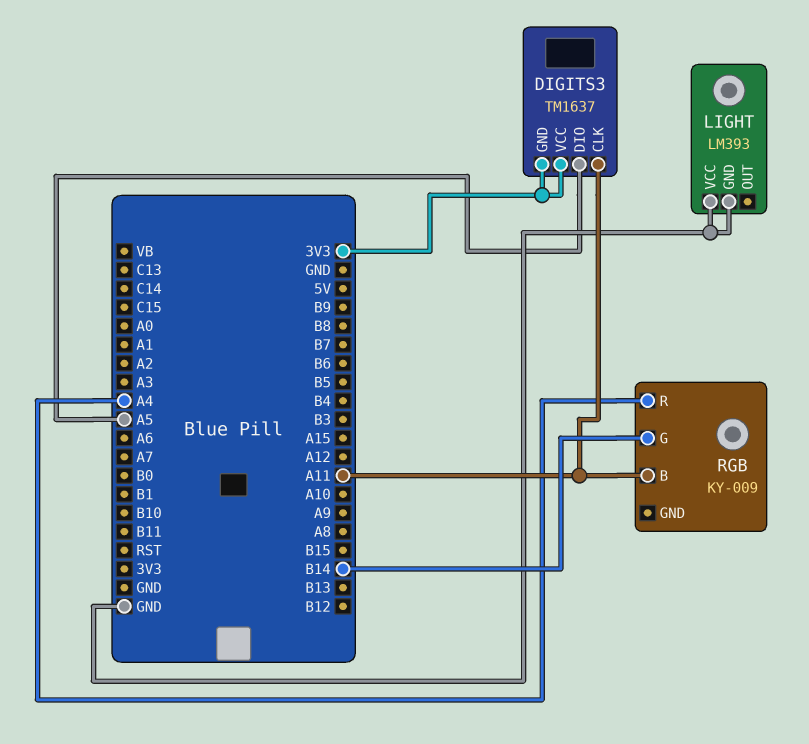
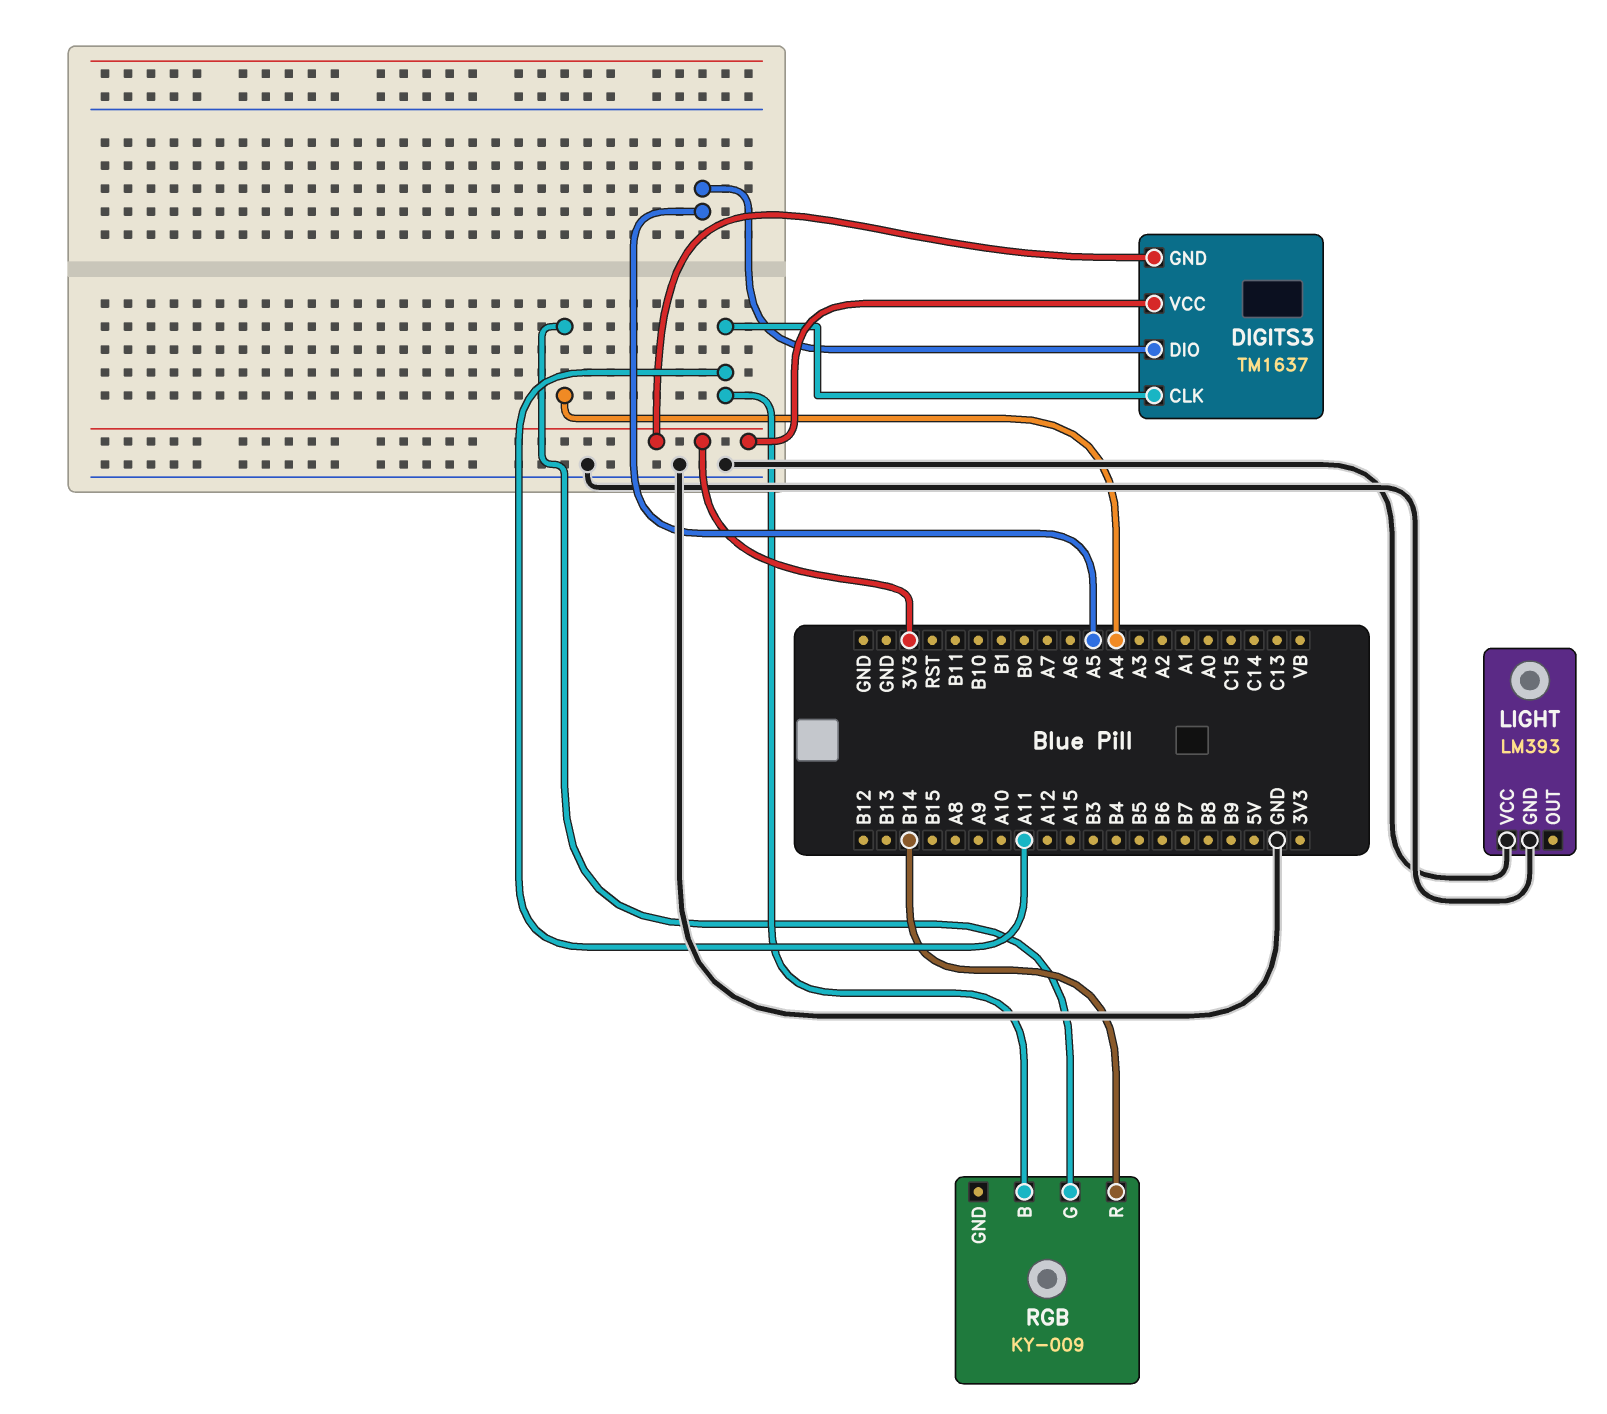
RGB pin G: B14 -> A4
RGB pin R: A4 -> B14

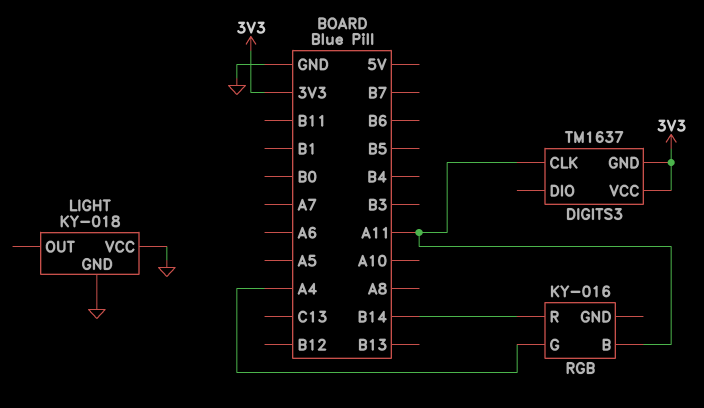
DIGITS3 pin DIO: A5 -> none
LIGHT: LM393 -> KY-018
RGB: KY-009 -> KY-016

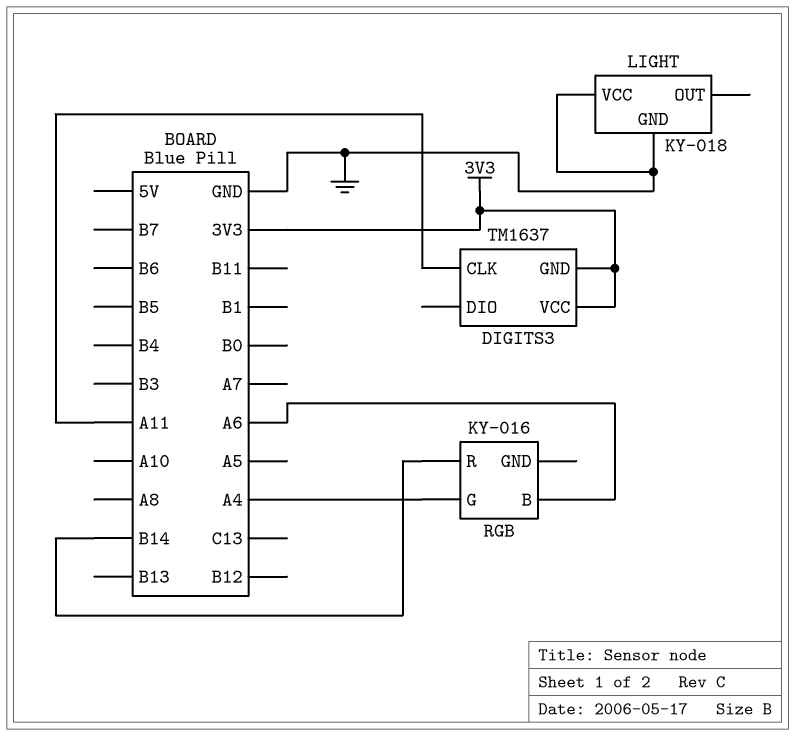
RGB pin B: A11 -> A6

